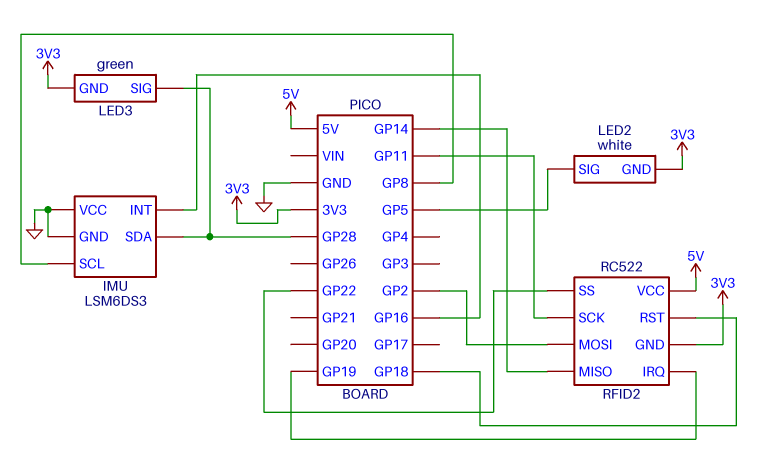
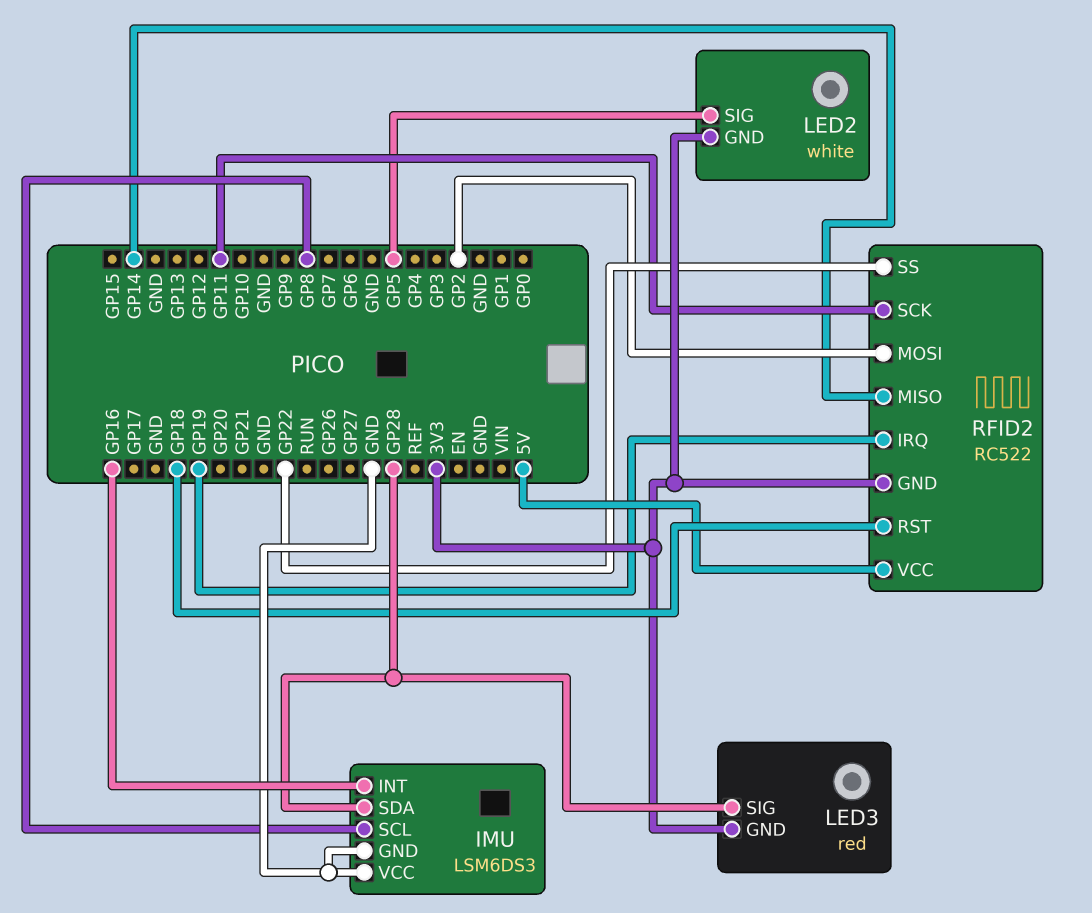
LED3: green -> red

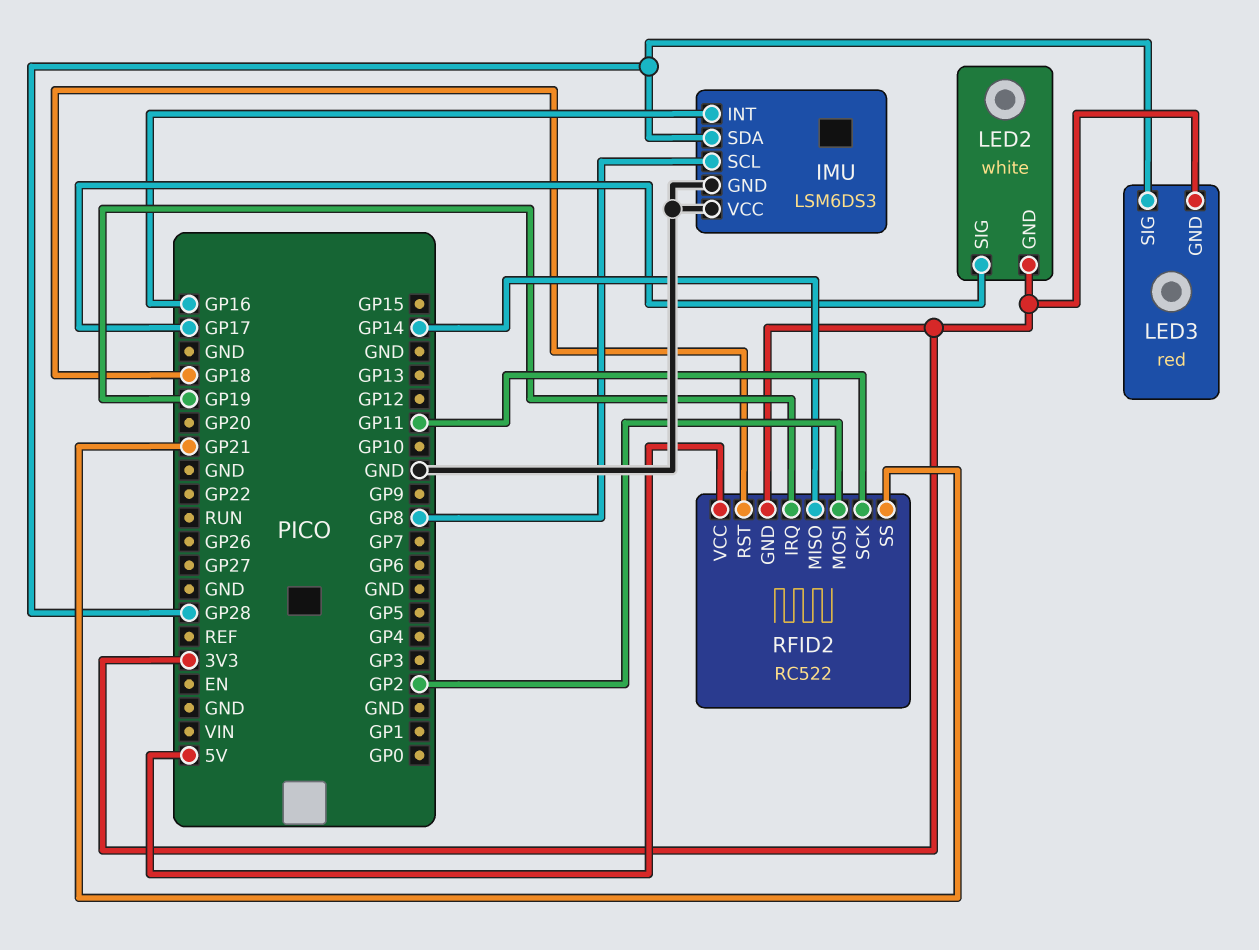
LED2 pin SIG: GP5 -> GP17
RFID2 pin SS: GP22 -> GP21

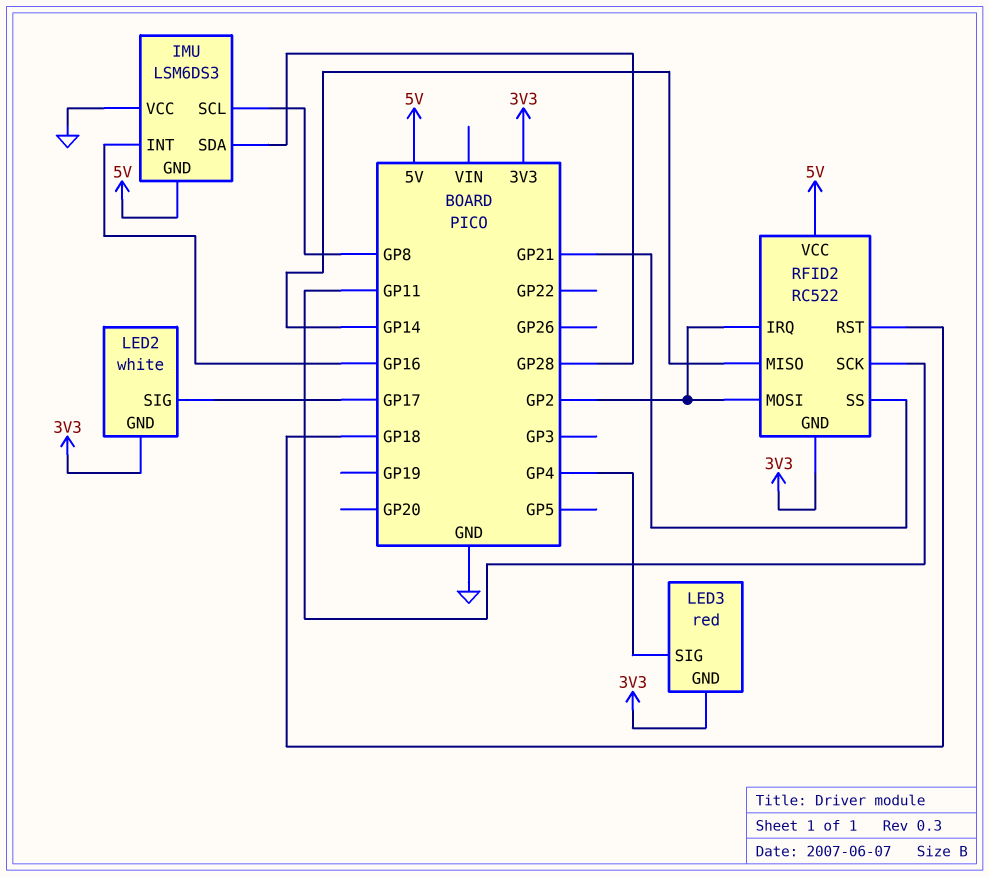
IMU pin GND: GND -> 5V
LED3 pin SIG: GP28 -> GP4
RFID2 pin IRQ: GP19 -> GP2

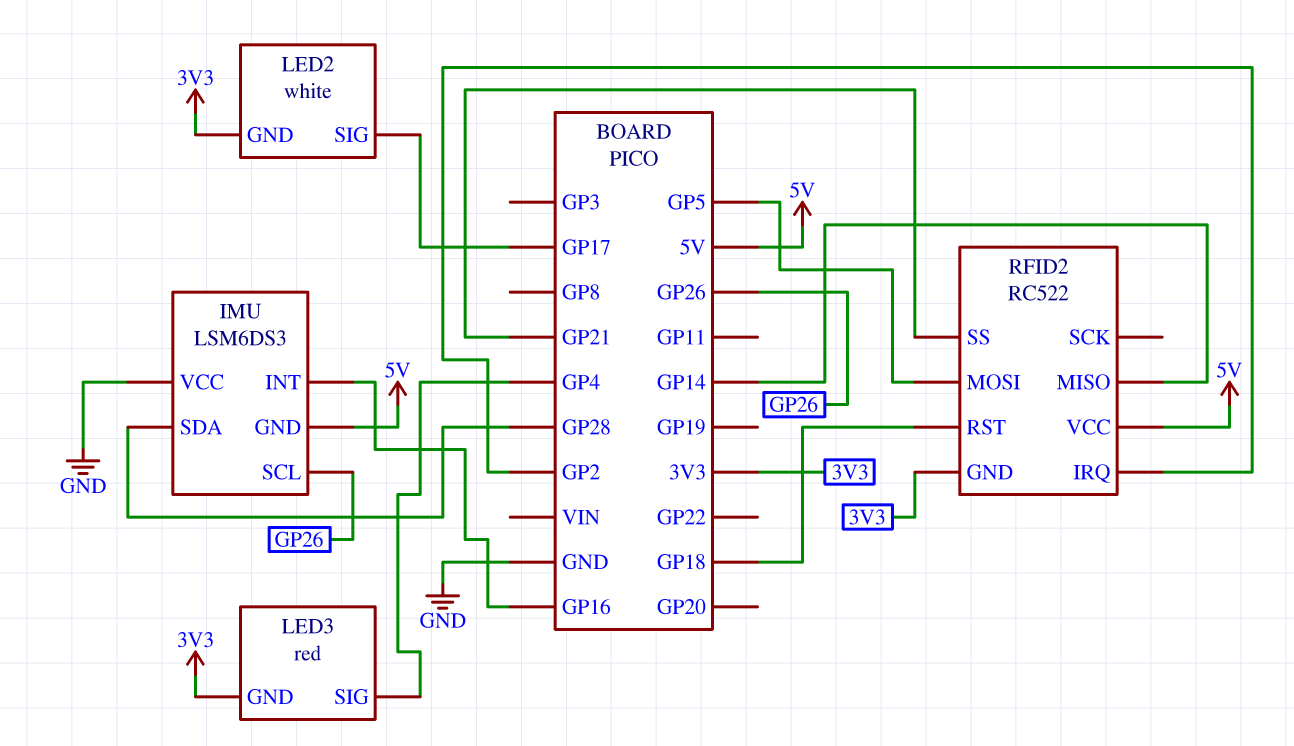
IMU pin SCL: GP8 -> GP26
RFID2 pin MOSI: GP2 -> GP5
RFID2 pin SCK: GP11 -> none

